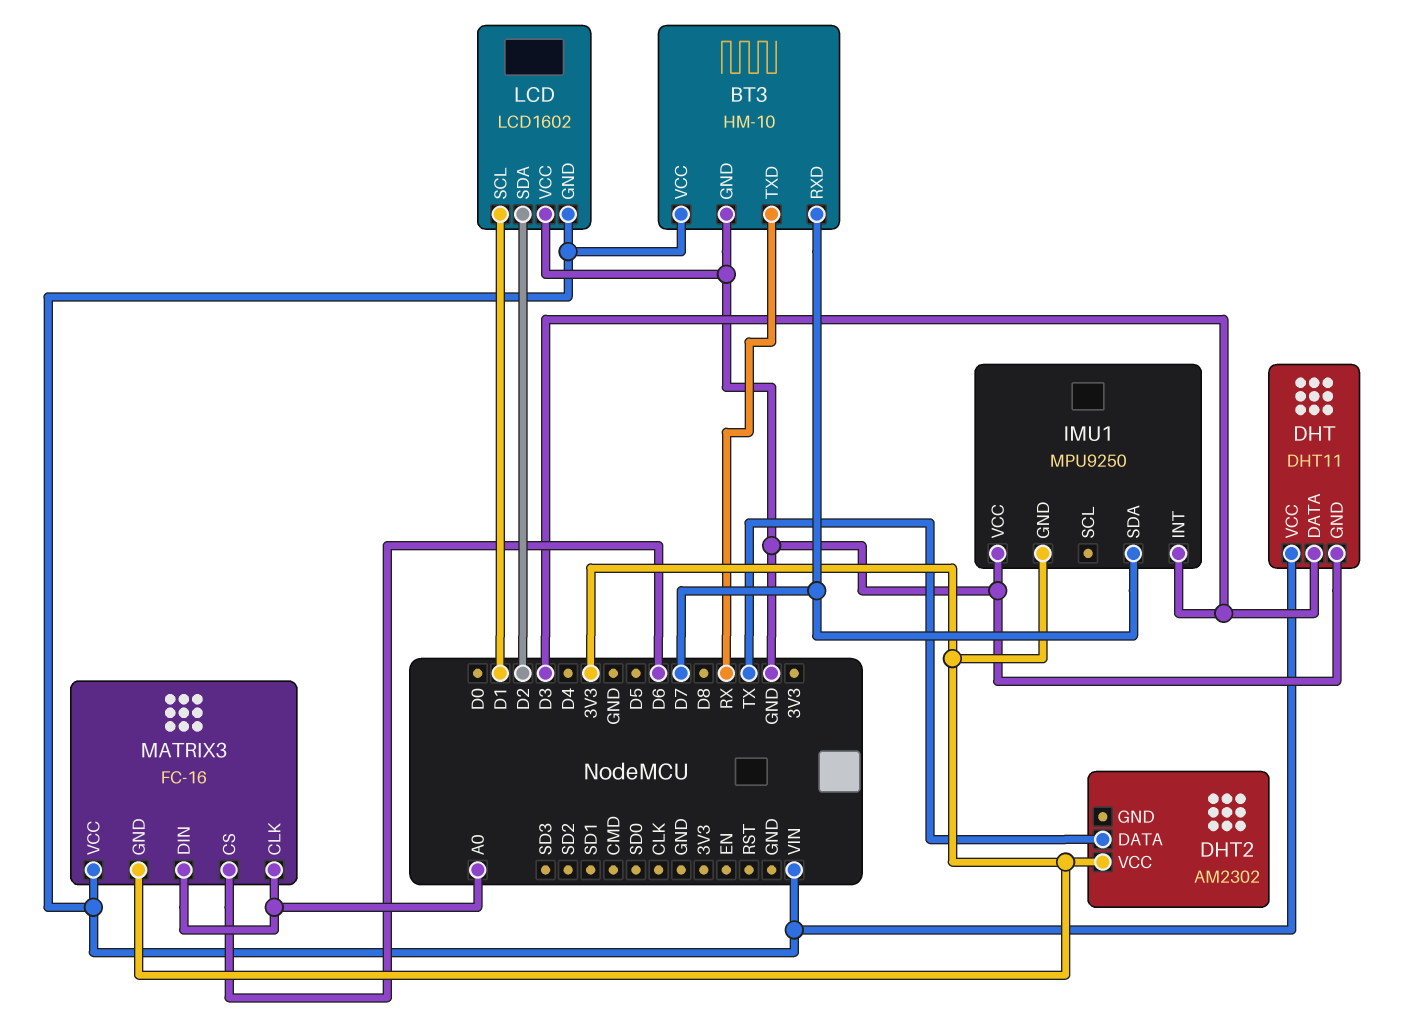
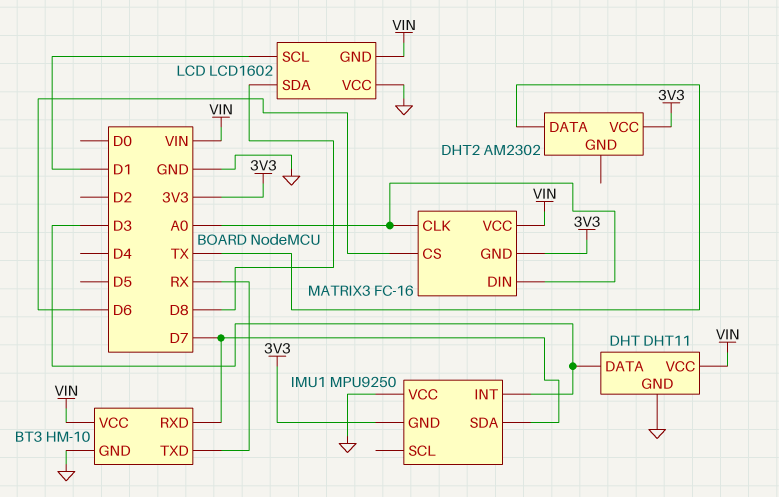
LCD pin SDA: D2 -> D8

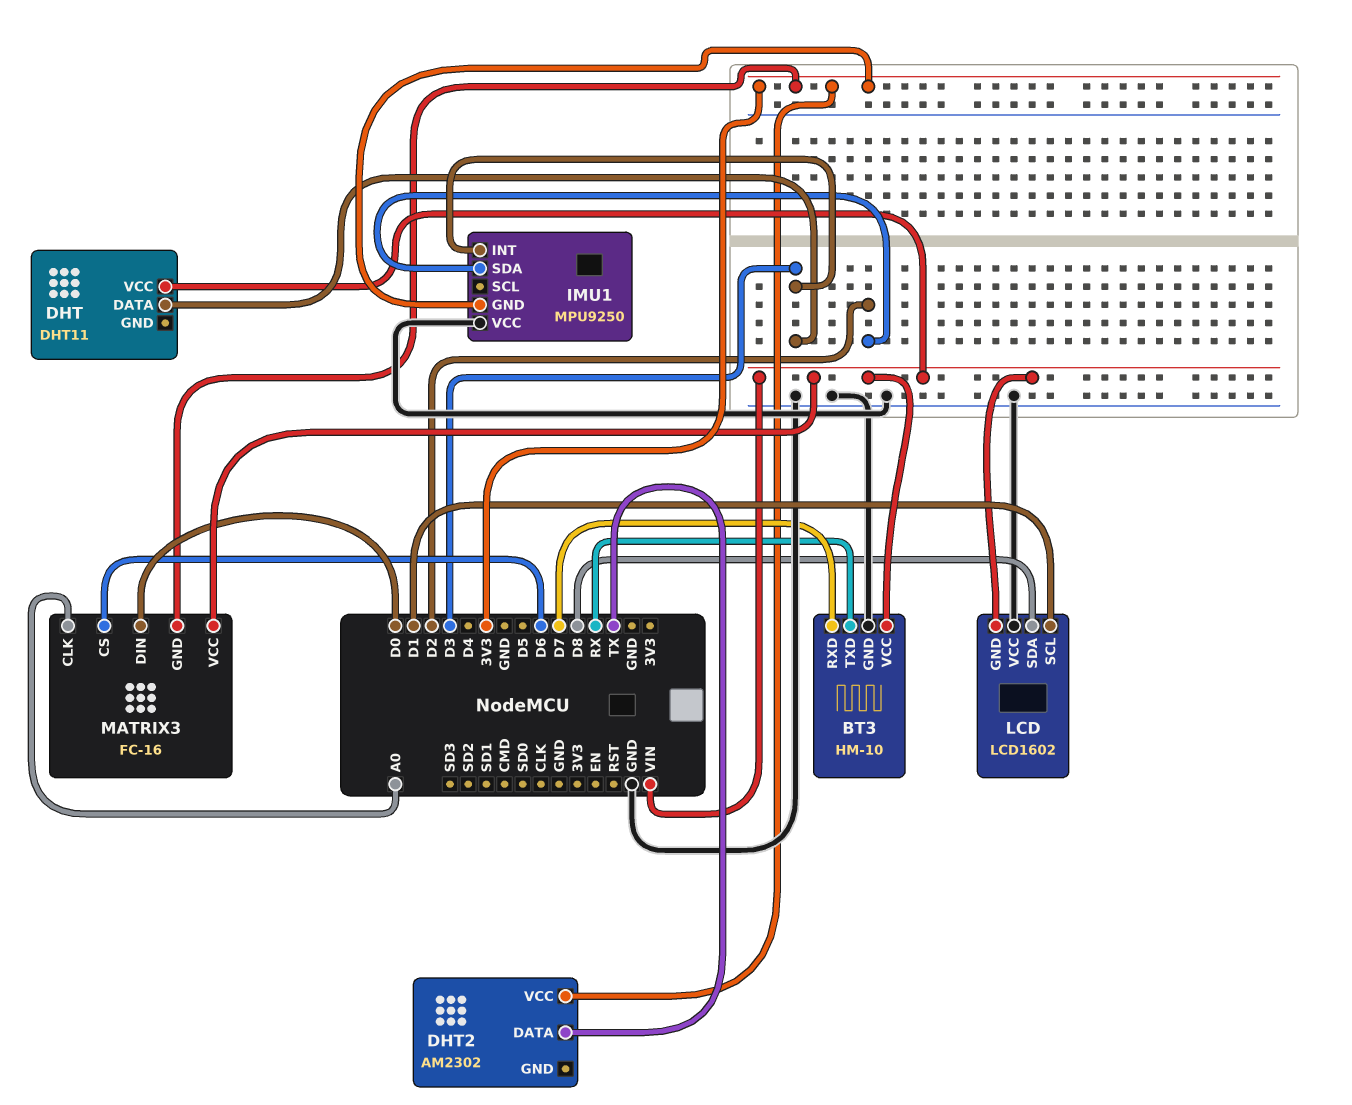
DHT pin GND: GND -> none
IMU1 pin SDA: D7 -> D2
MATRIX3 pin DIN: A0 -> D0

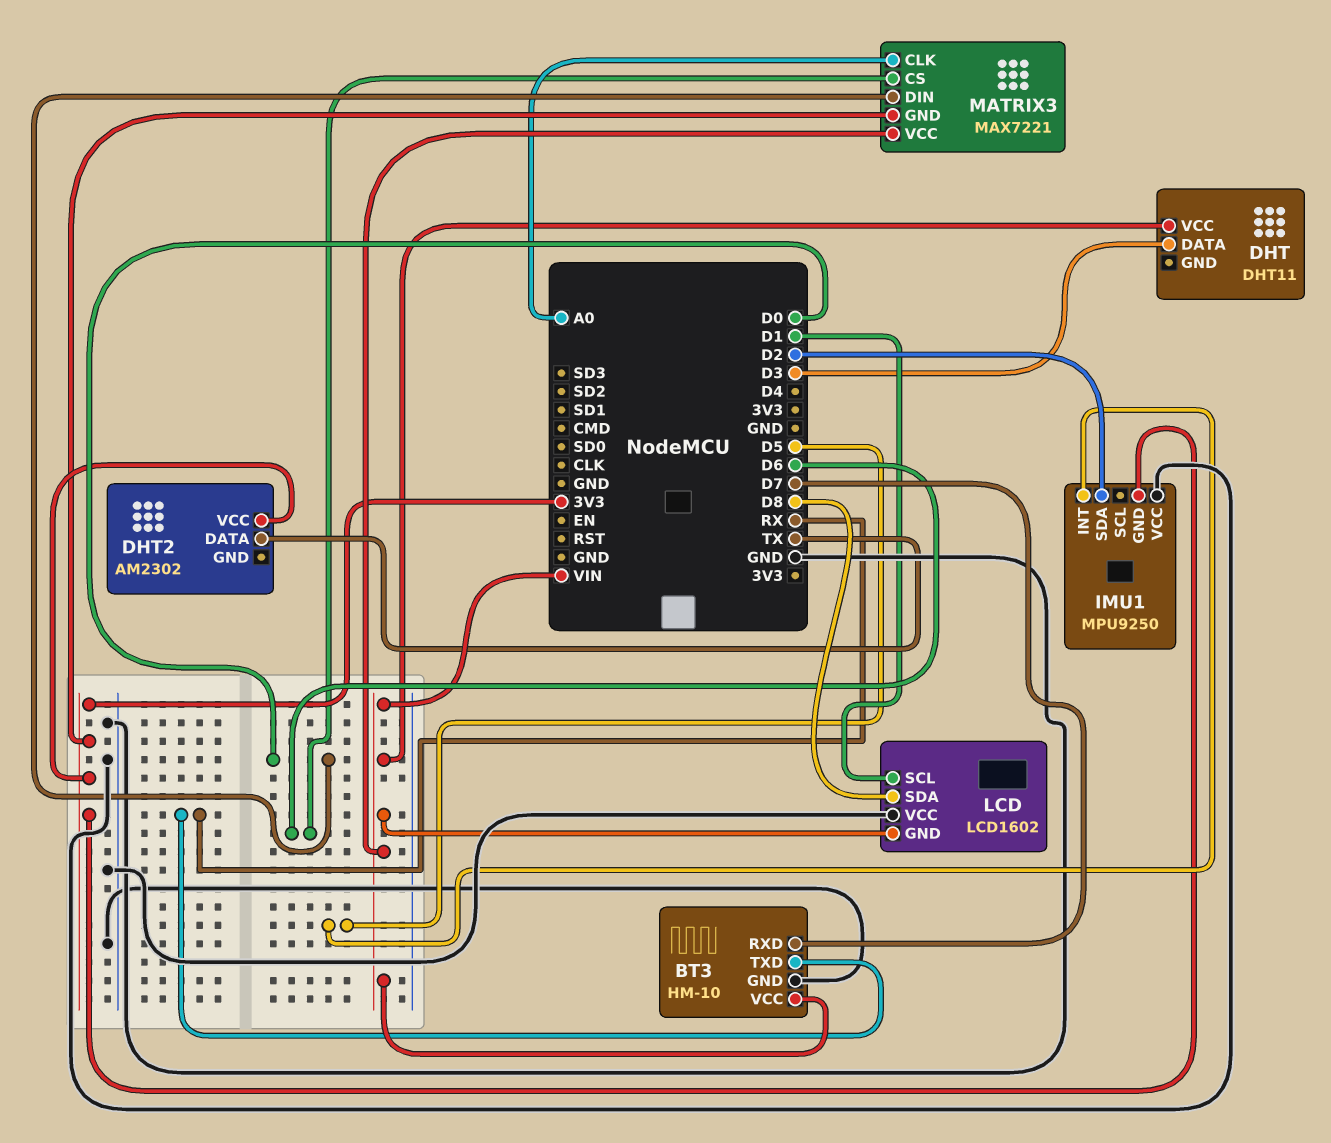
IMU1 pin INT: D3 -> D5
MATRIX3: FC-16 -> MAX7221

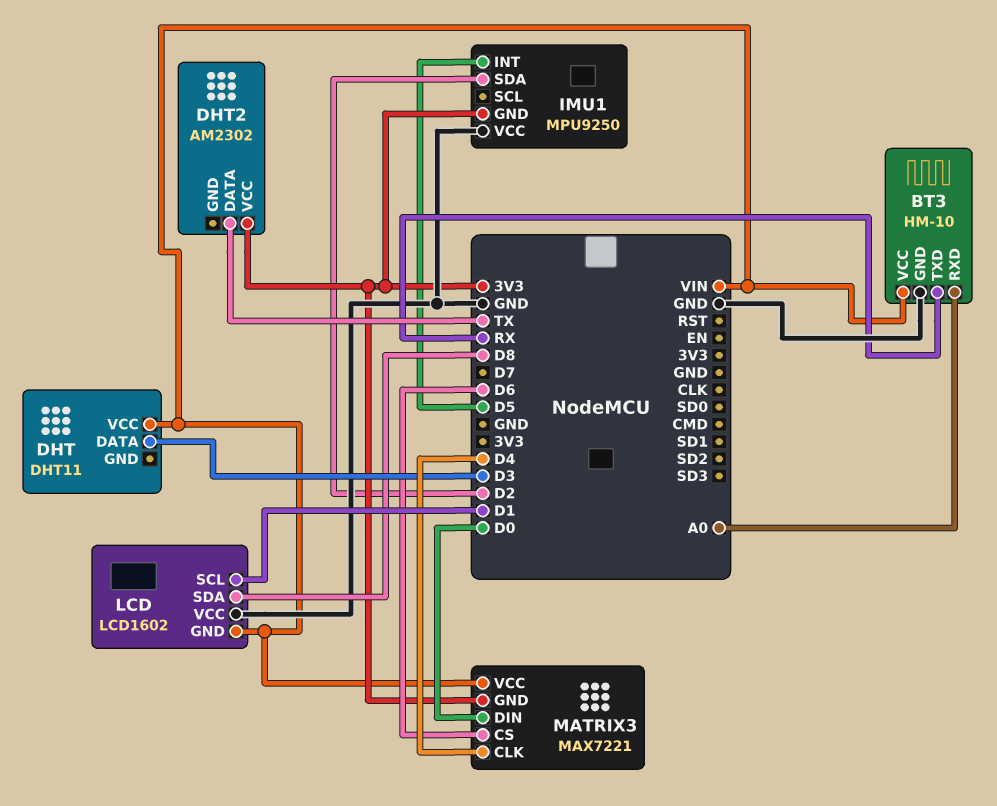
BT3 pin RXD: D7 -> A0
MATRIX3 pin CLK: A0 -> D4

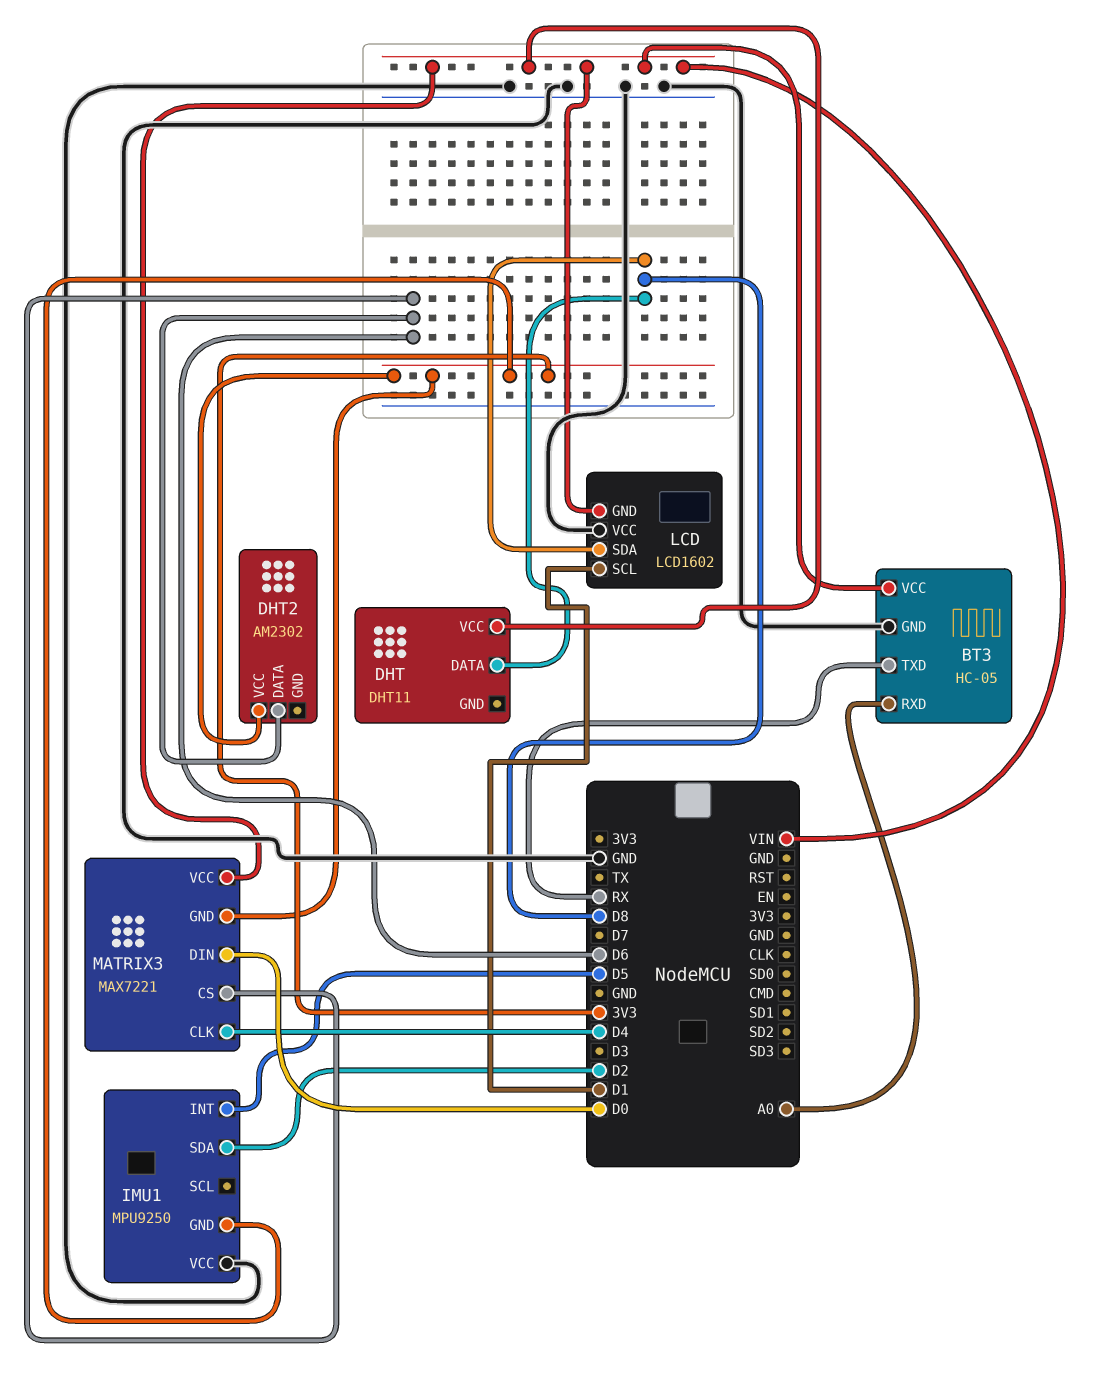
BT3: HM-10 -> HC-05
DHT pin DATA: D3 -> D8
DHT2 pin DATA: TX -> D6

